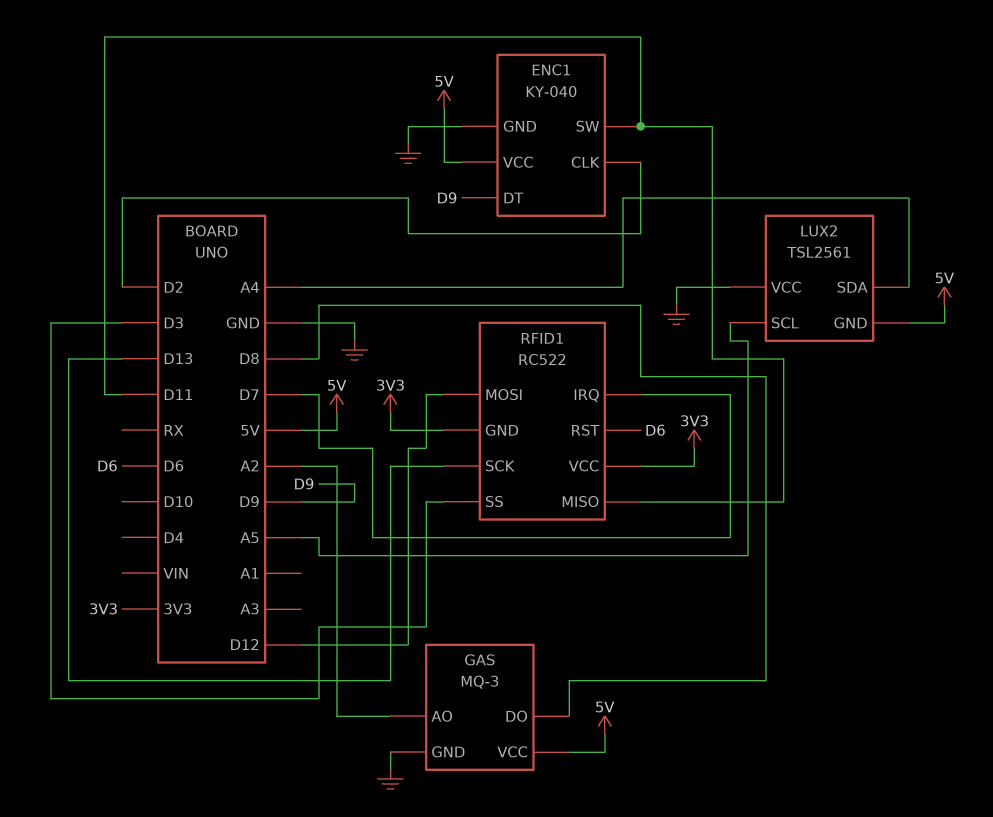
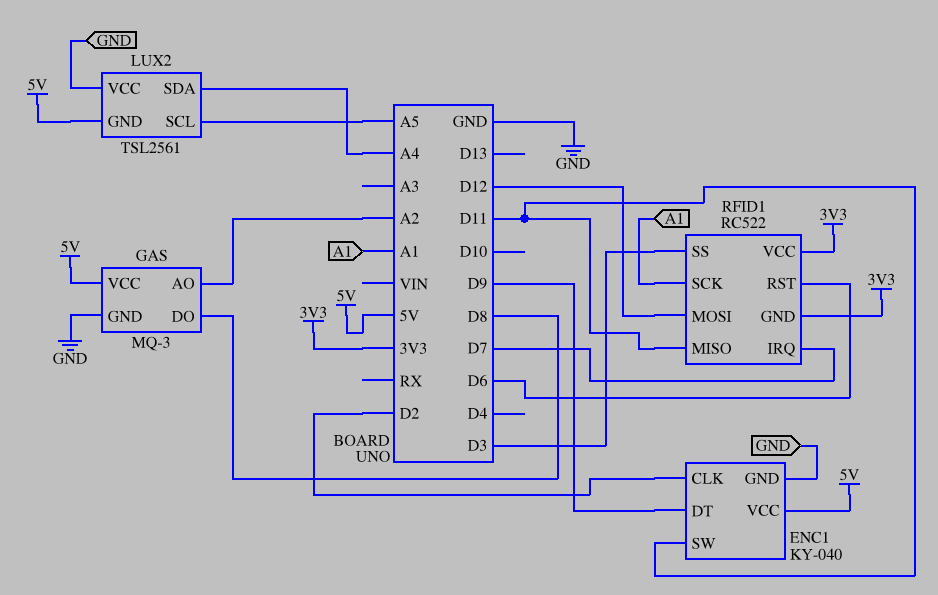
RFID1 pin SCK: D13 -> A1

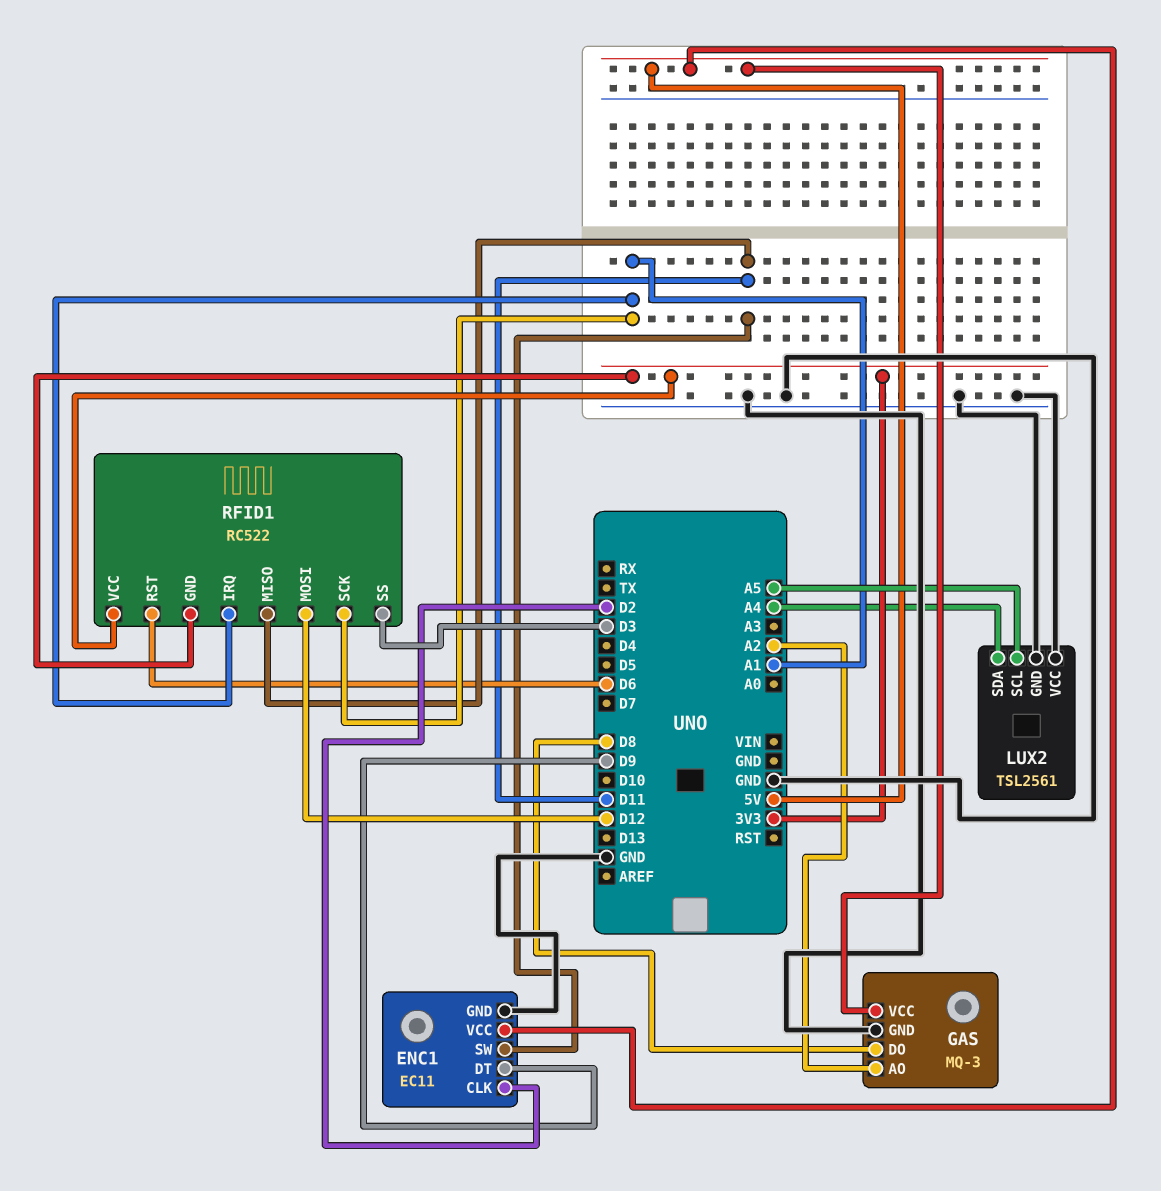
ENC1: KY-040 -> EC11
LUX2 pin GND: 5V -> GND
RFID1 pin IRQ: D7 -> A1

